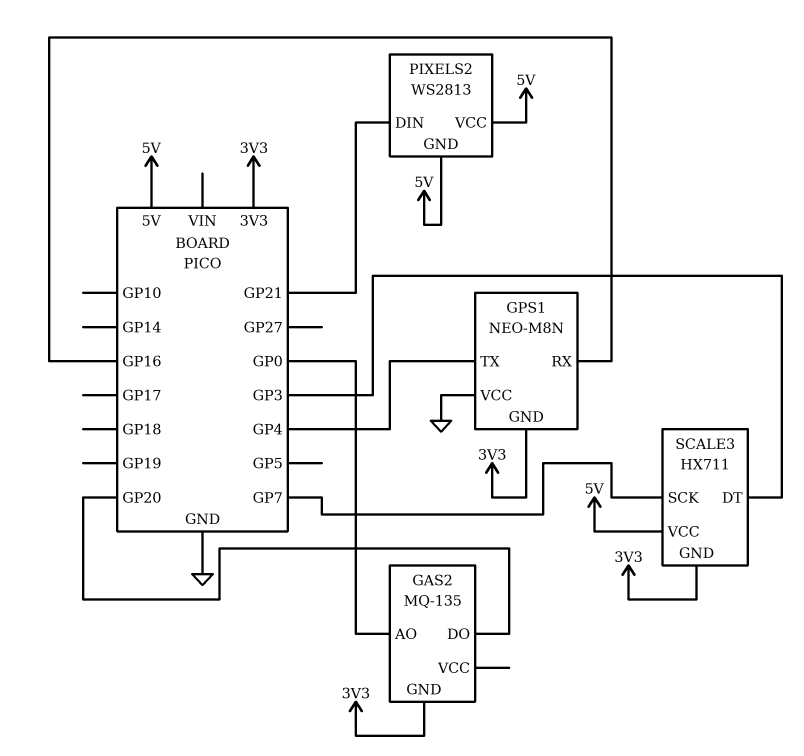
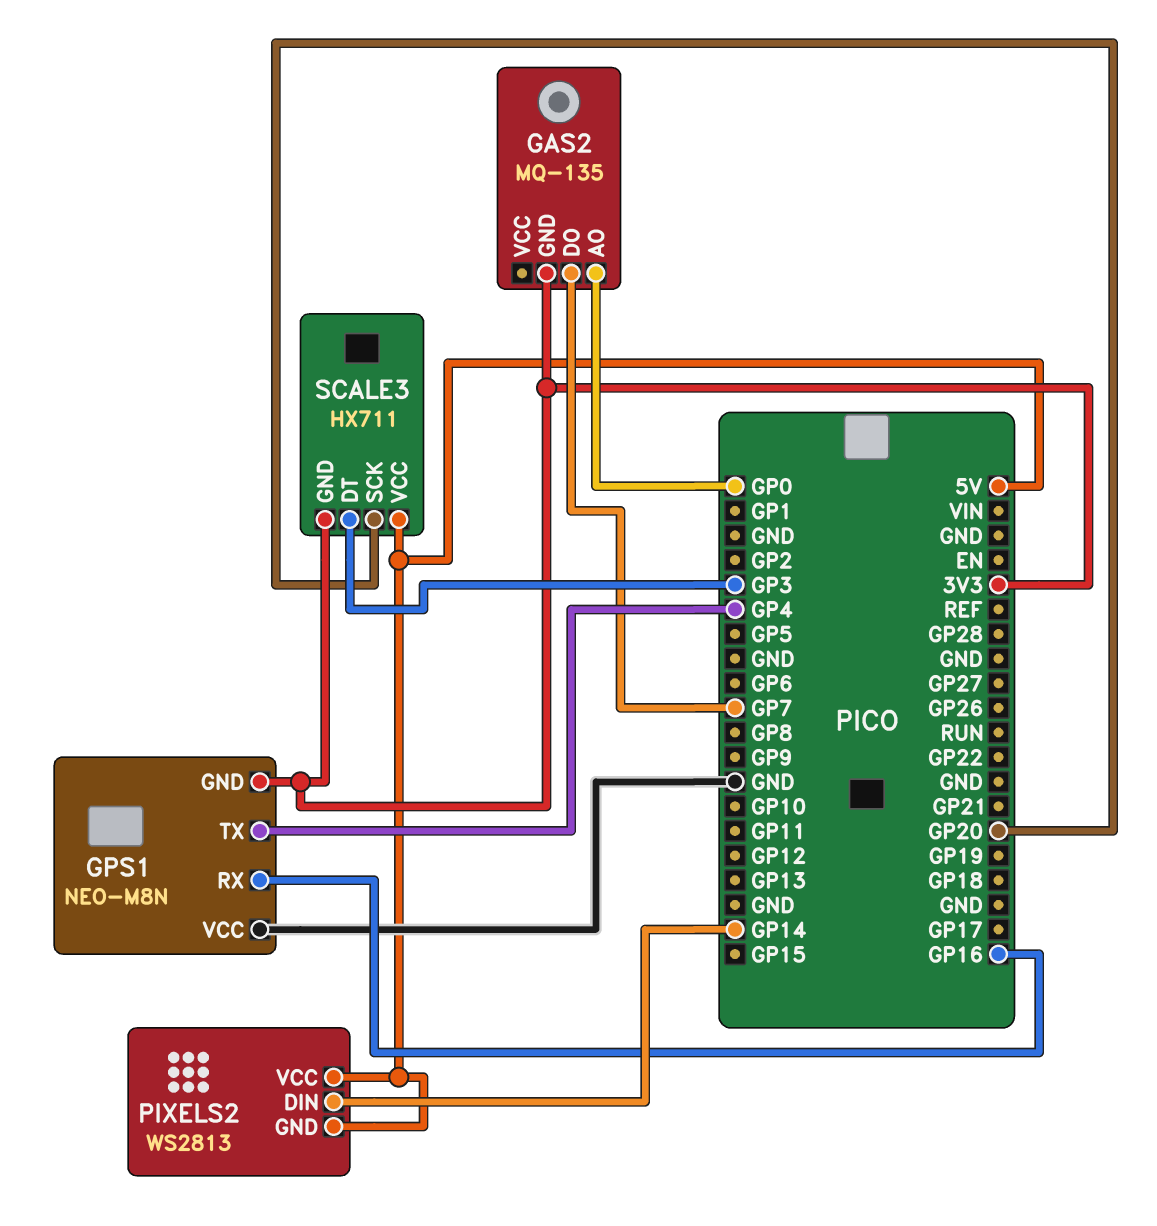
GAS2 pin DO: GP20 -> GP7
PIXELS2 pin DIN: GP21 -> GP14
SCALE3 pin SCK: GP7 -> GP20

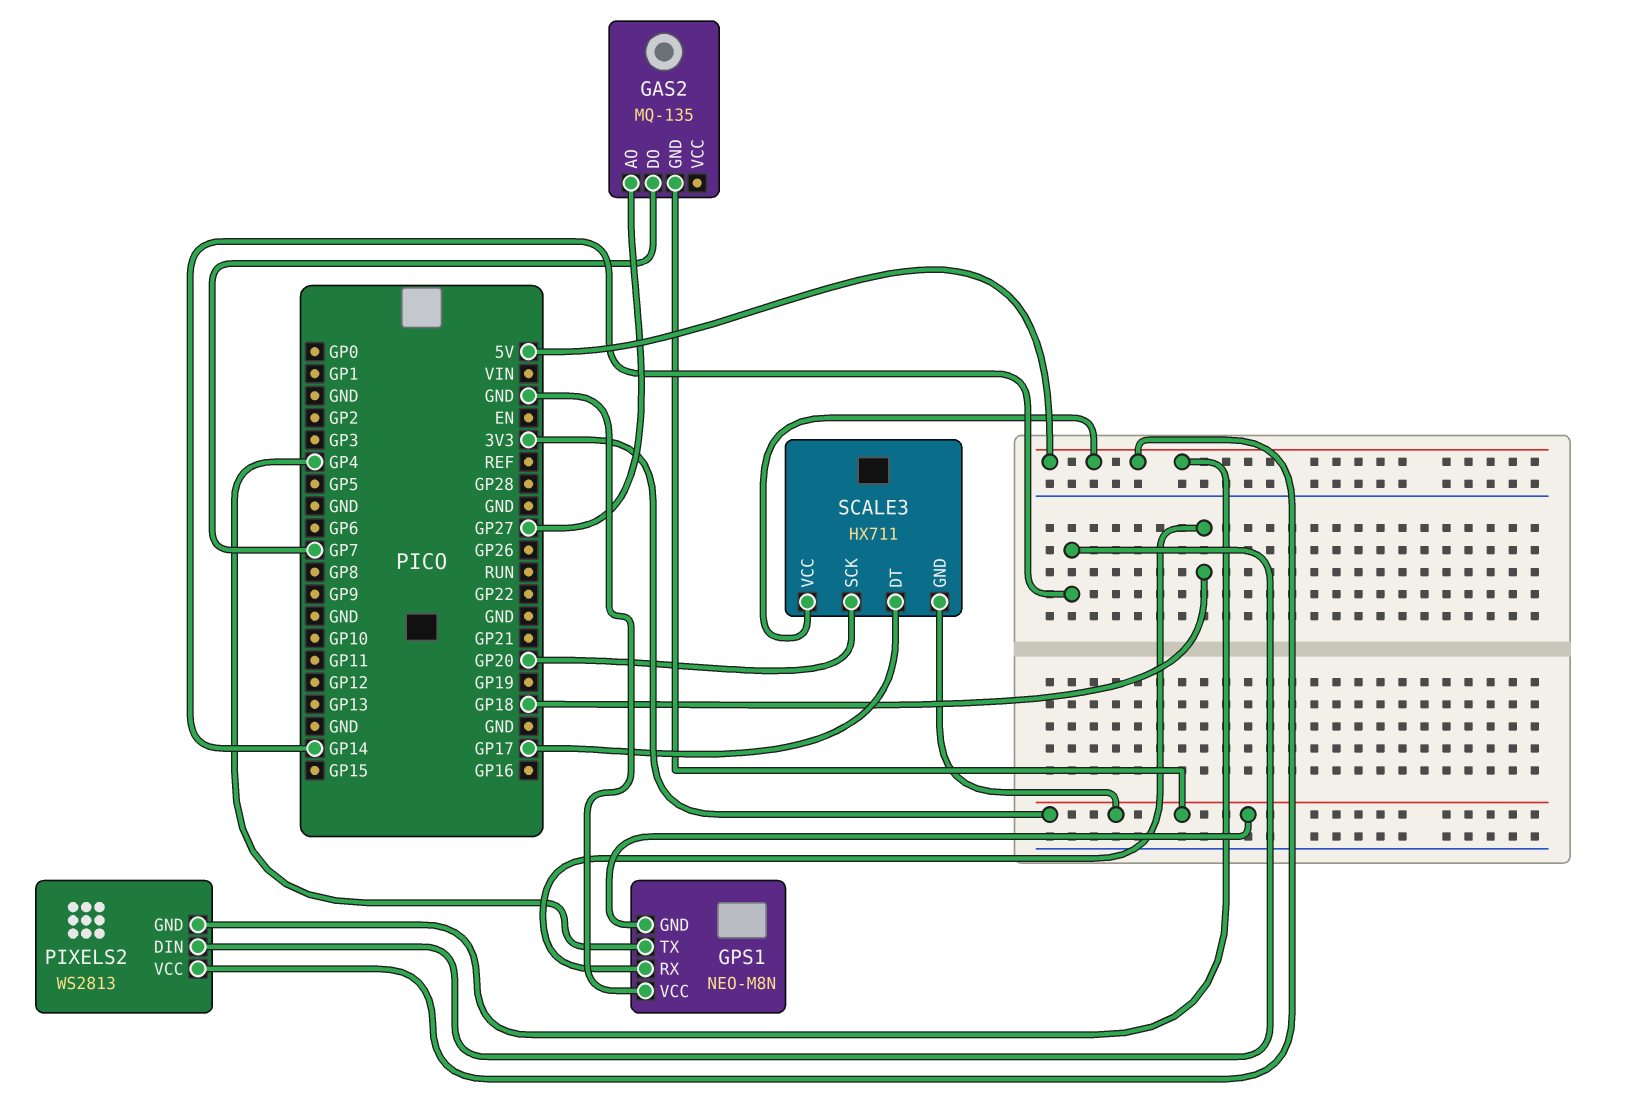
GAS2 pin AO: GP0 -> GP27
GPS1 pin RX: GP16 -> GP18
SCALE3 pin DT: GP3 -> GP17

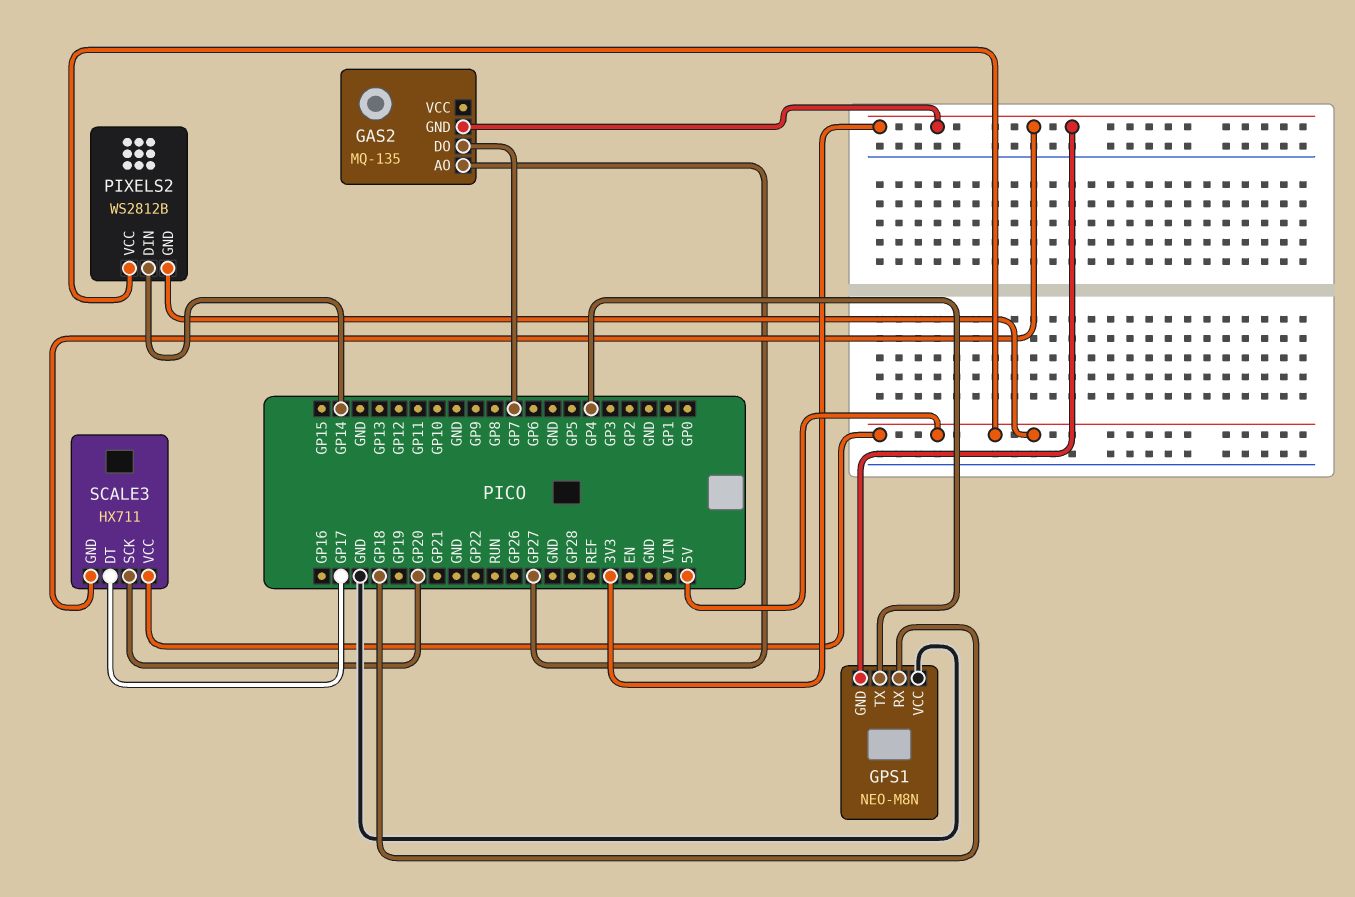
PIXELS2: WS2813 -> WS2812B

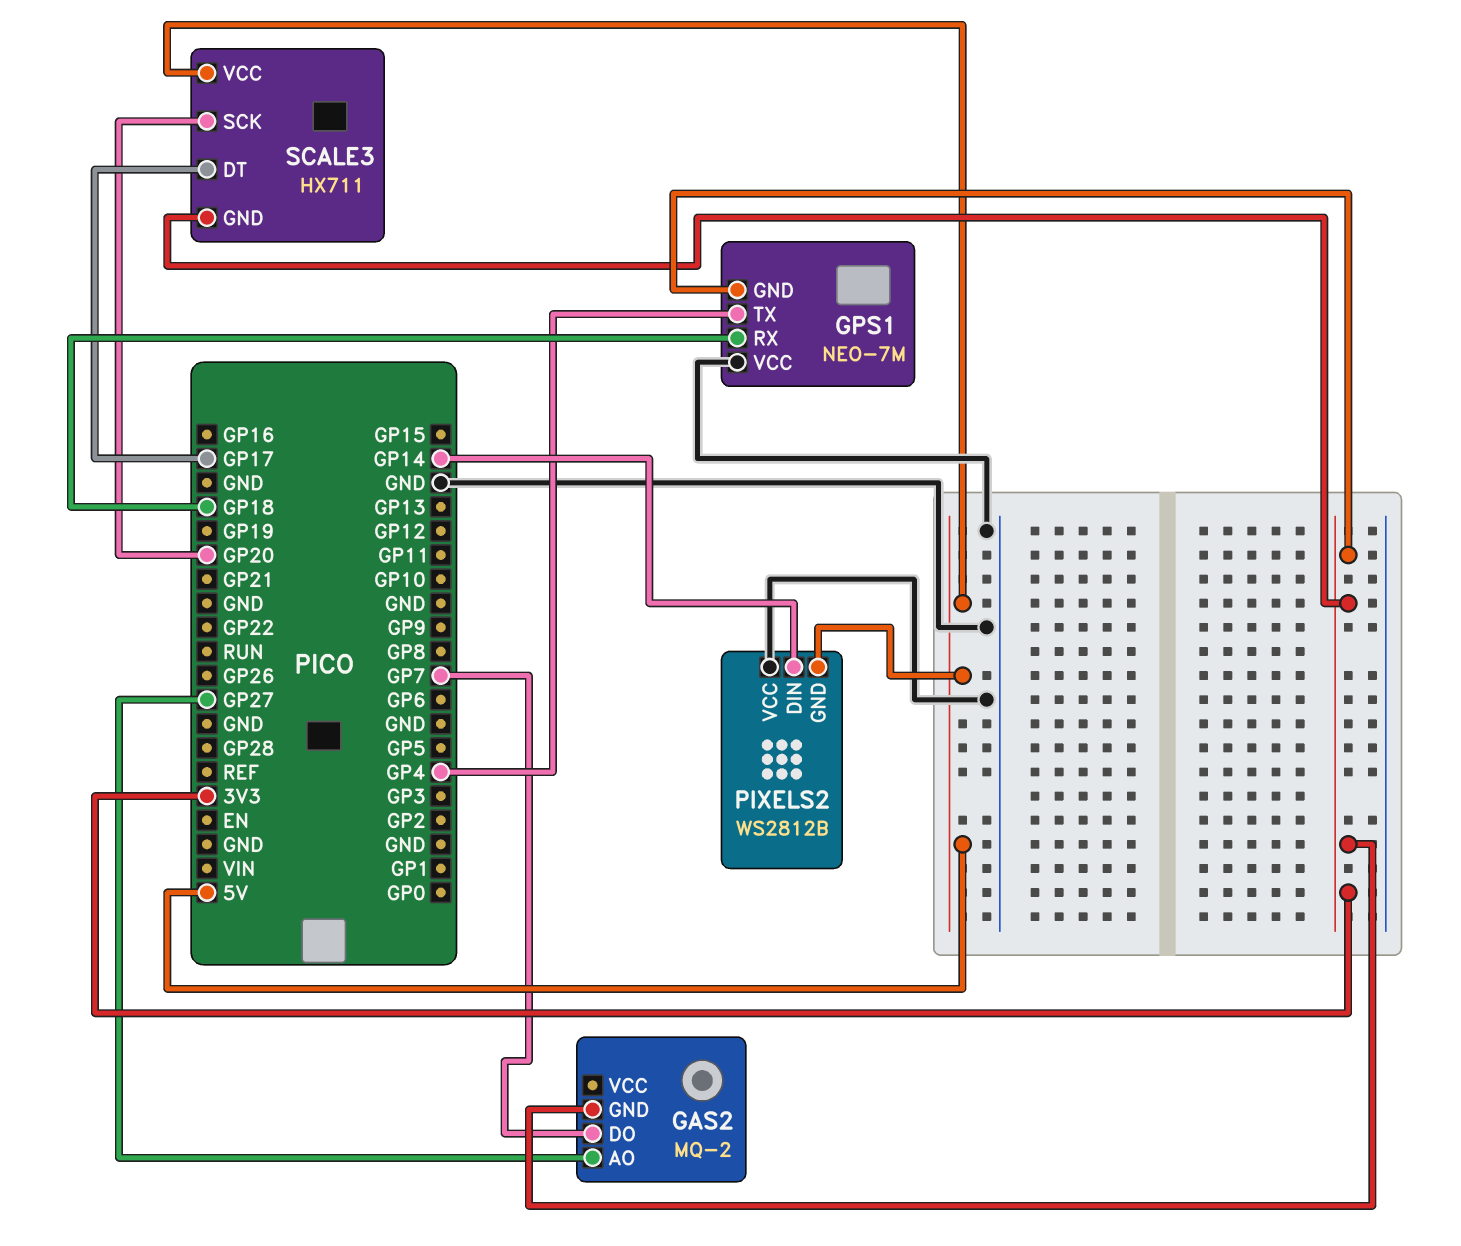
GAS2: MQ-135 -> MQ-2
GPS1: NEO-M8N -> NEO-7M
PIXELS2 pin VCC: 5V -> GND

